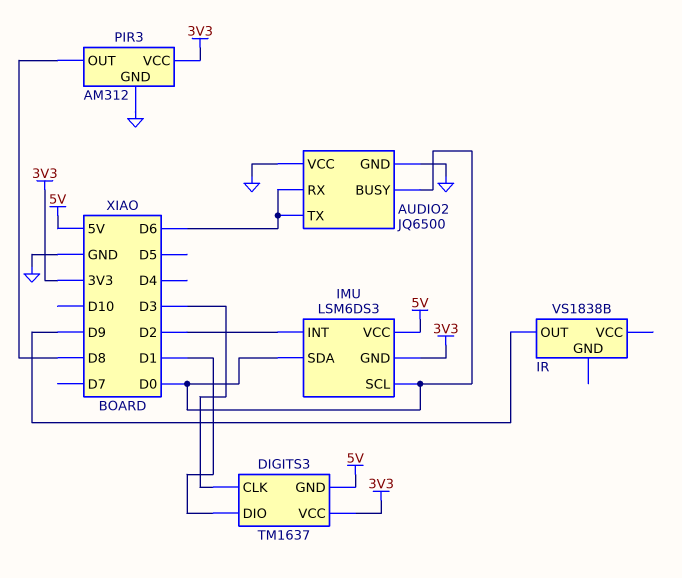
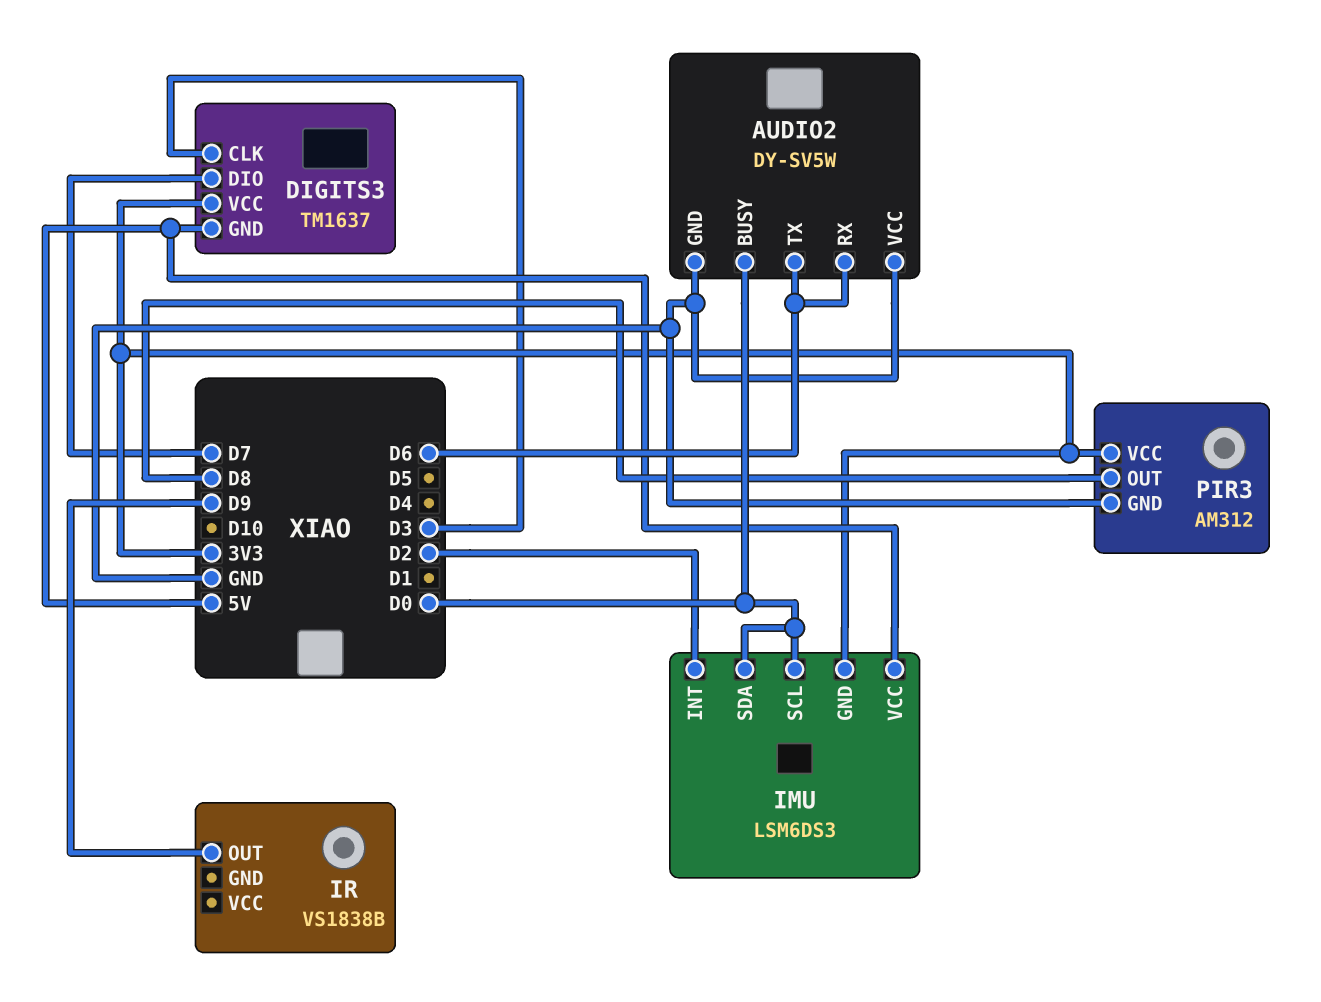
AUDIO2: JQ6500 -> DY-SV5W
DIGITS3 pin DIO: D1 -> D7

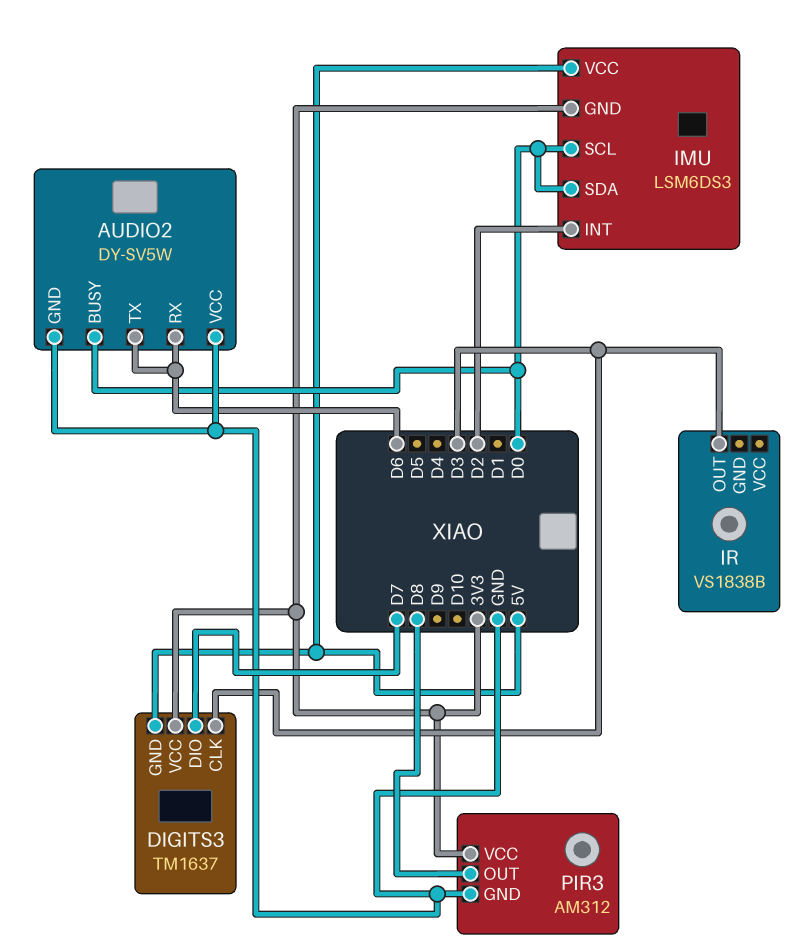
IR pin OUT: D9 -> D3

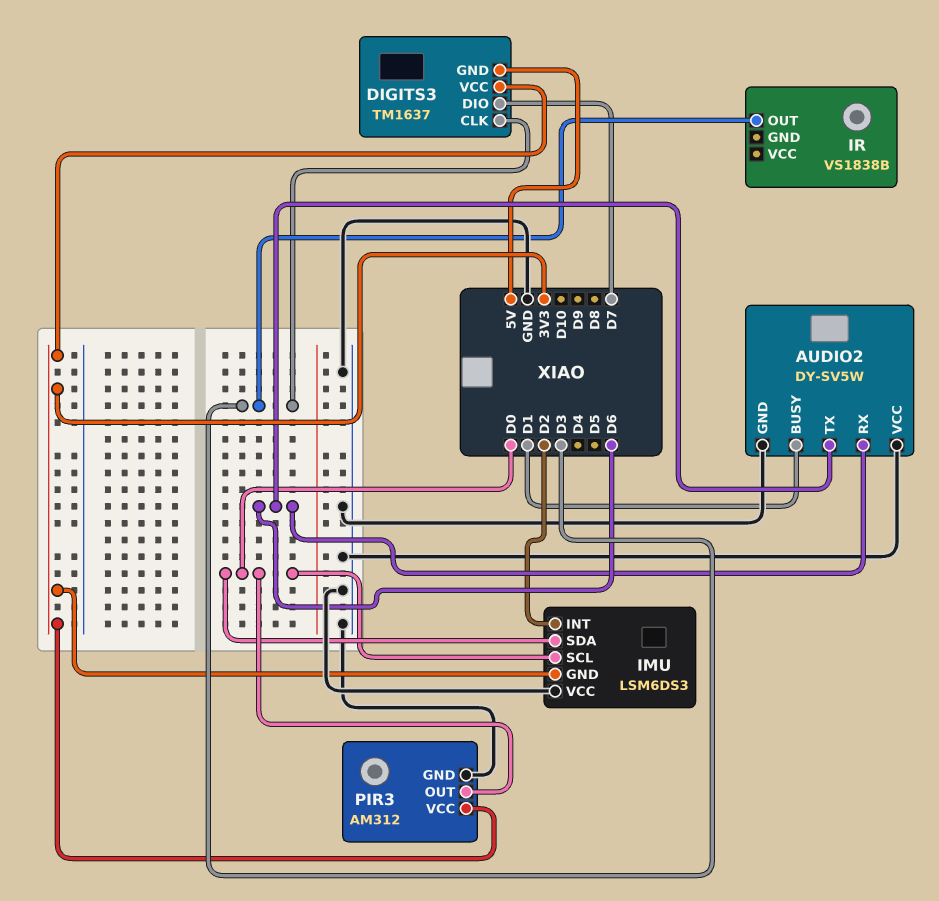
AUDIO2 pin BUSY: D0 -> D1
IMU pin VCC: 5V -> GND
PIR3 pin OUT: D8 -> D0

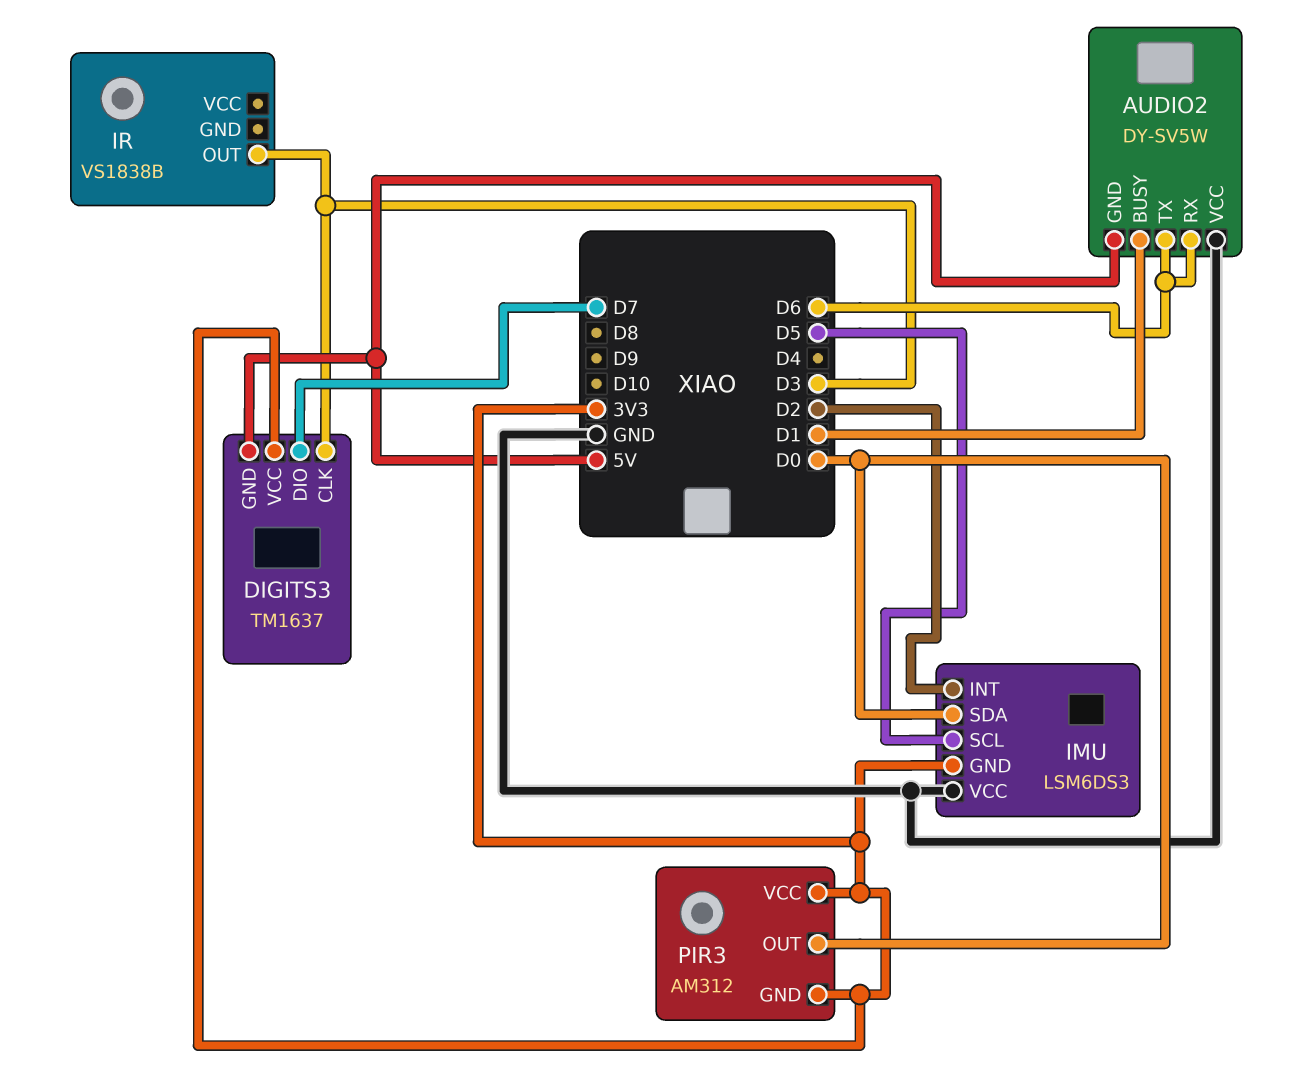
AUDIO2 pin GND: GND -> 5V
IMU pin SCL: D0 -> D5
PIR3 pin GND: GND -> 3V3

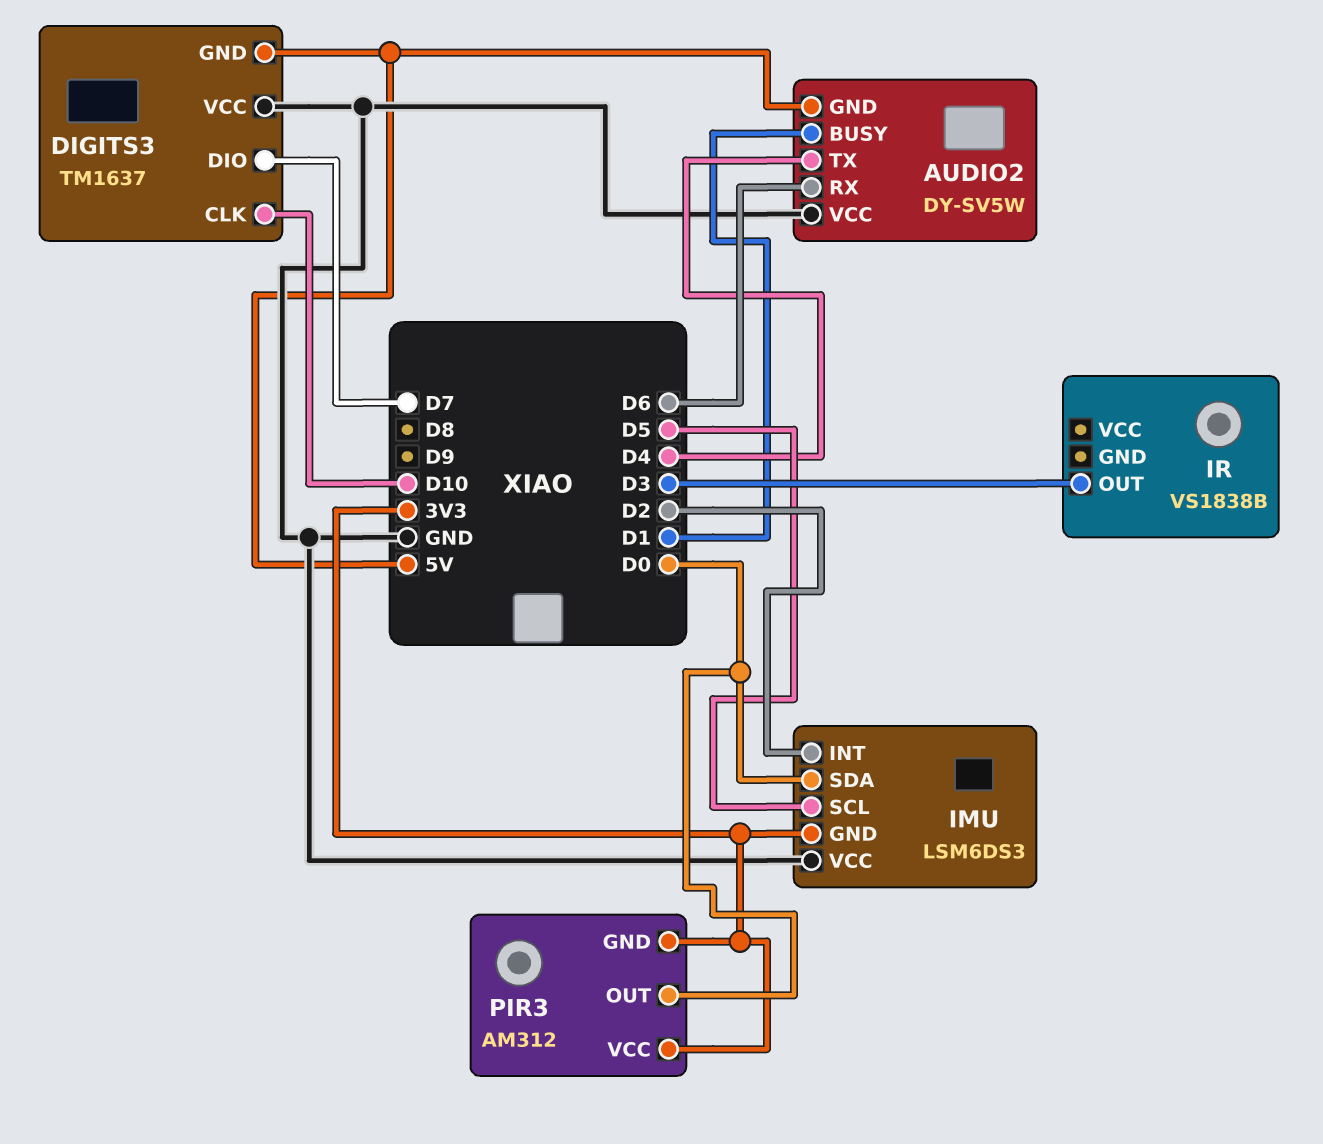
AUDIO2 pin TX: D6 -> D4
DIGITS3 pin CLK: D3 -> D10
DIGITS3 pin VCC: 3V3 -> GND

